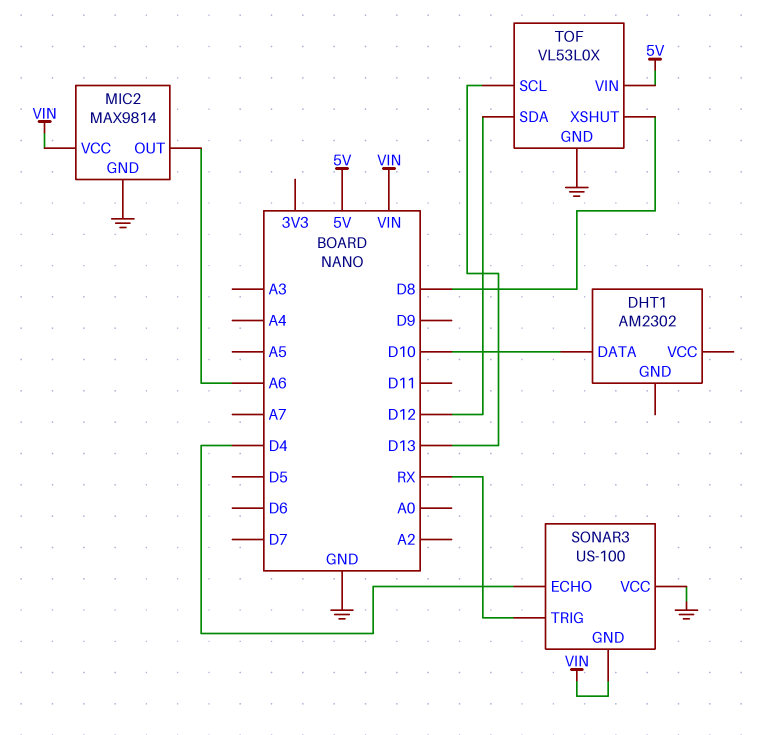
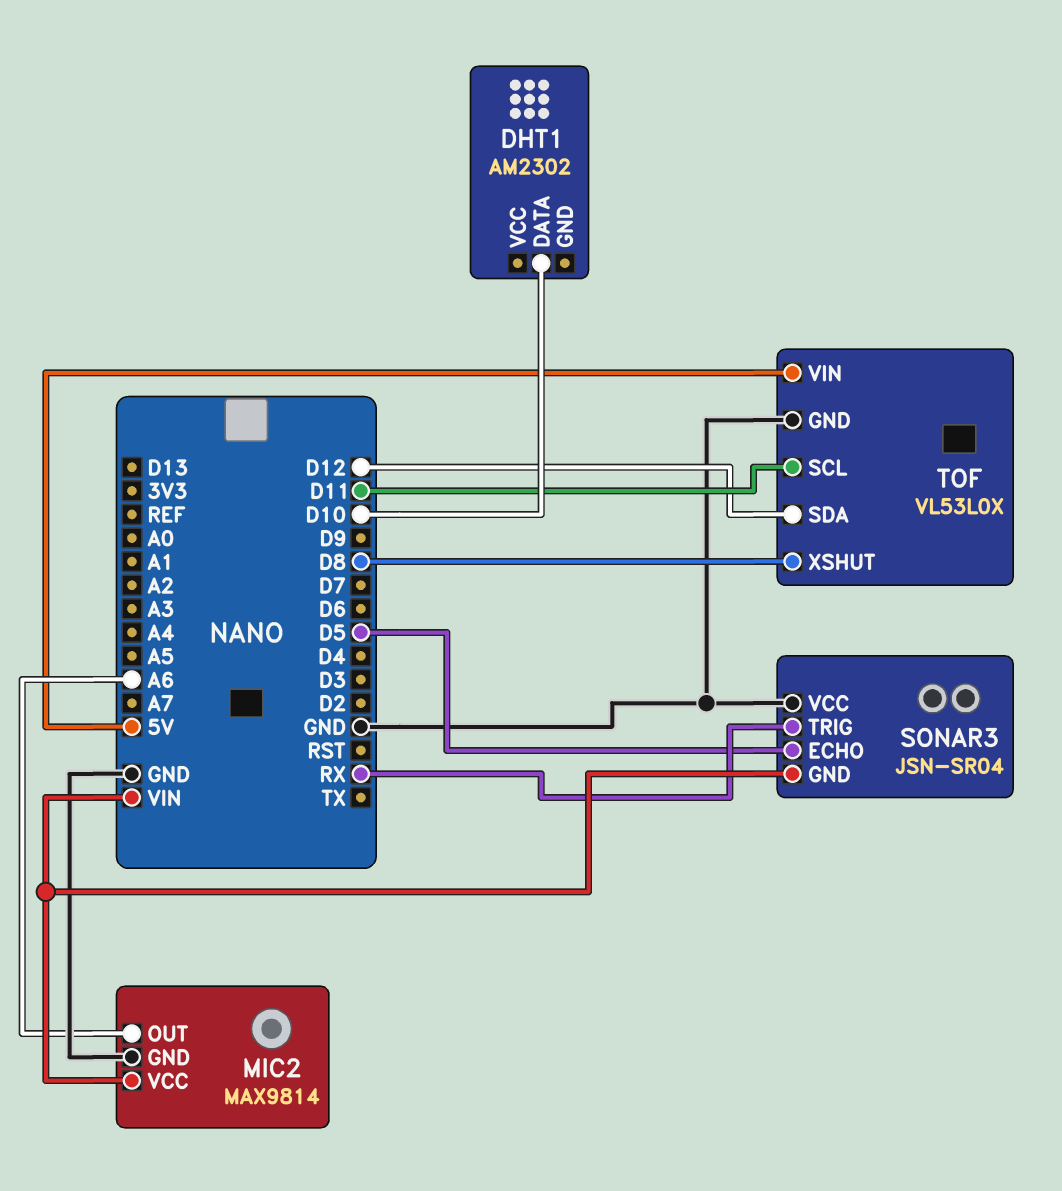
SONAR3: US-100 -> JSN-SR04
SONAR3 pin ECHO: D4 -> D5
TOF pin SCL: D13 -> D11

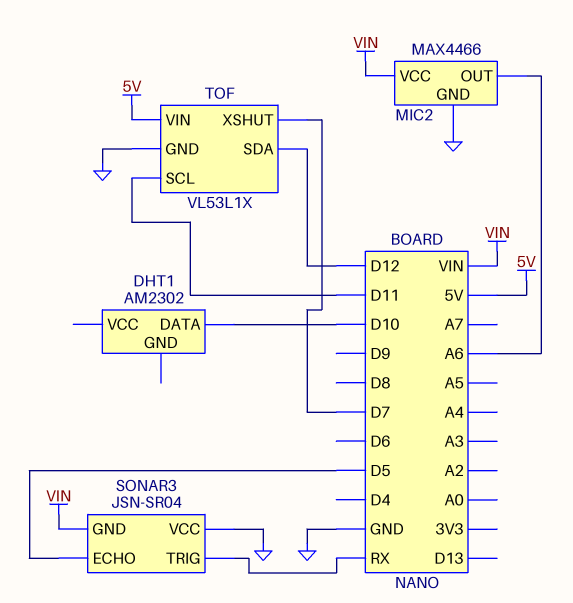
MIC2: MAX9814 -> MAX4466
TOF: VL53L0X -> VL53L1X
TOF pin XSHUT: D8 -> D7

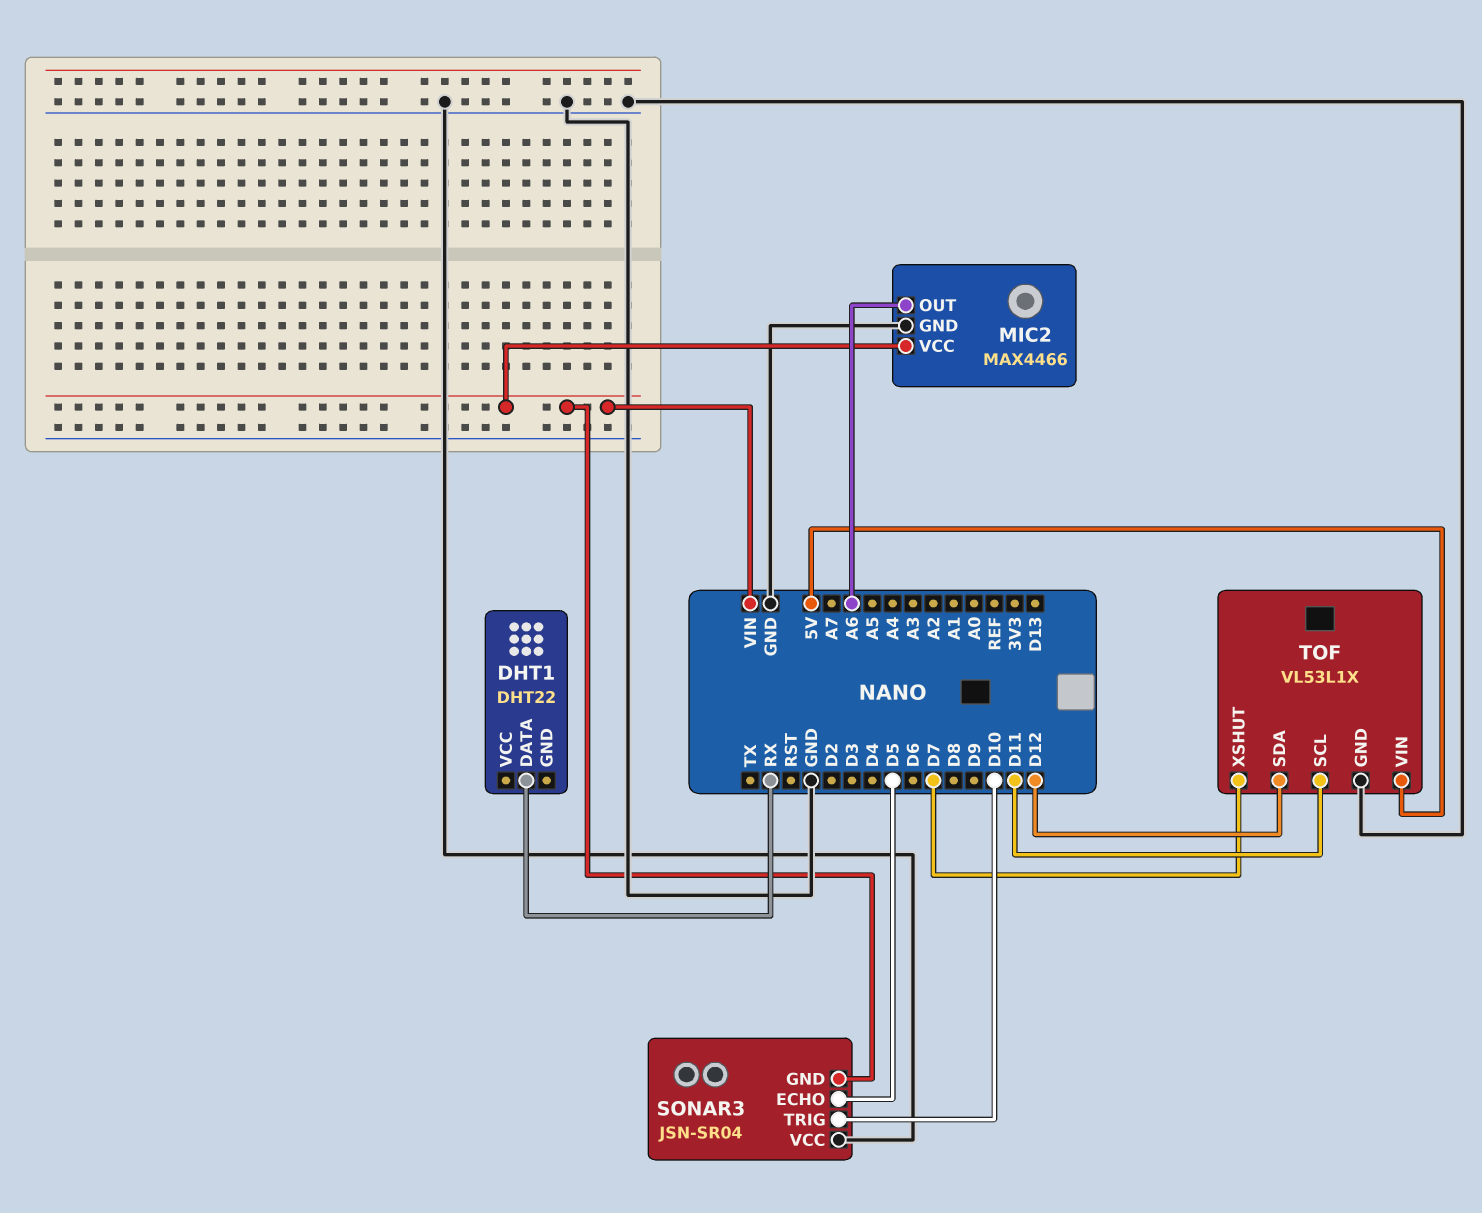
DHT1: AM2302 -> DHT22
DHT1 pin DATA: D10 -> RX
SONAR3 pin TRIG: RX -> D10

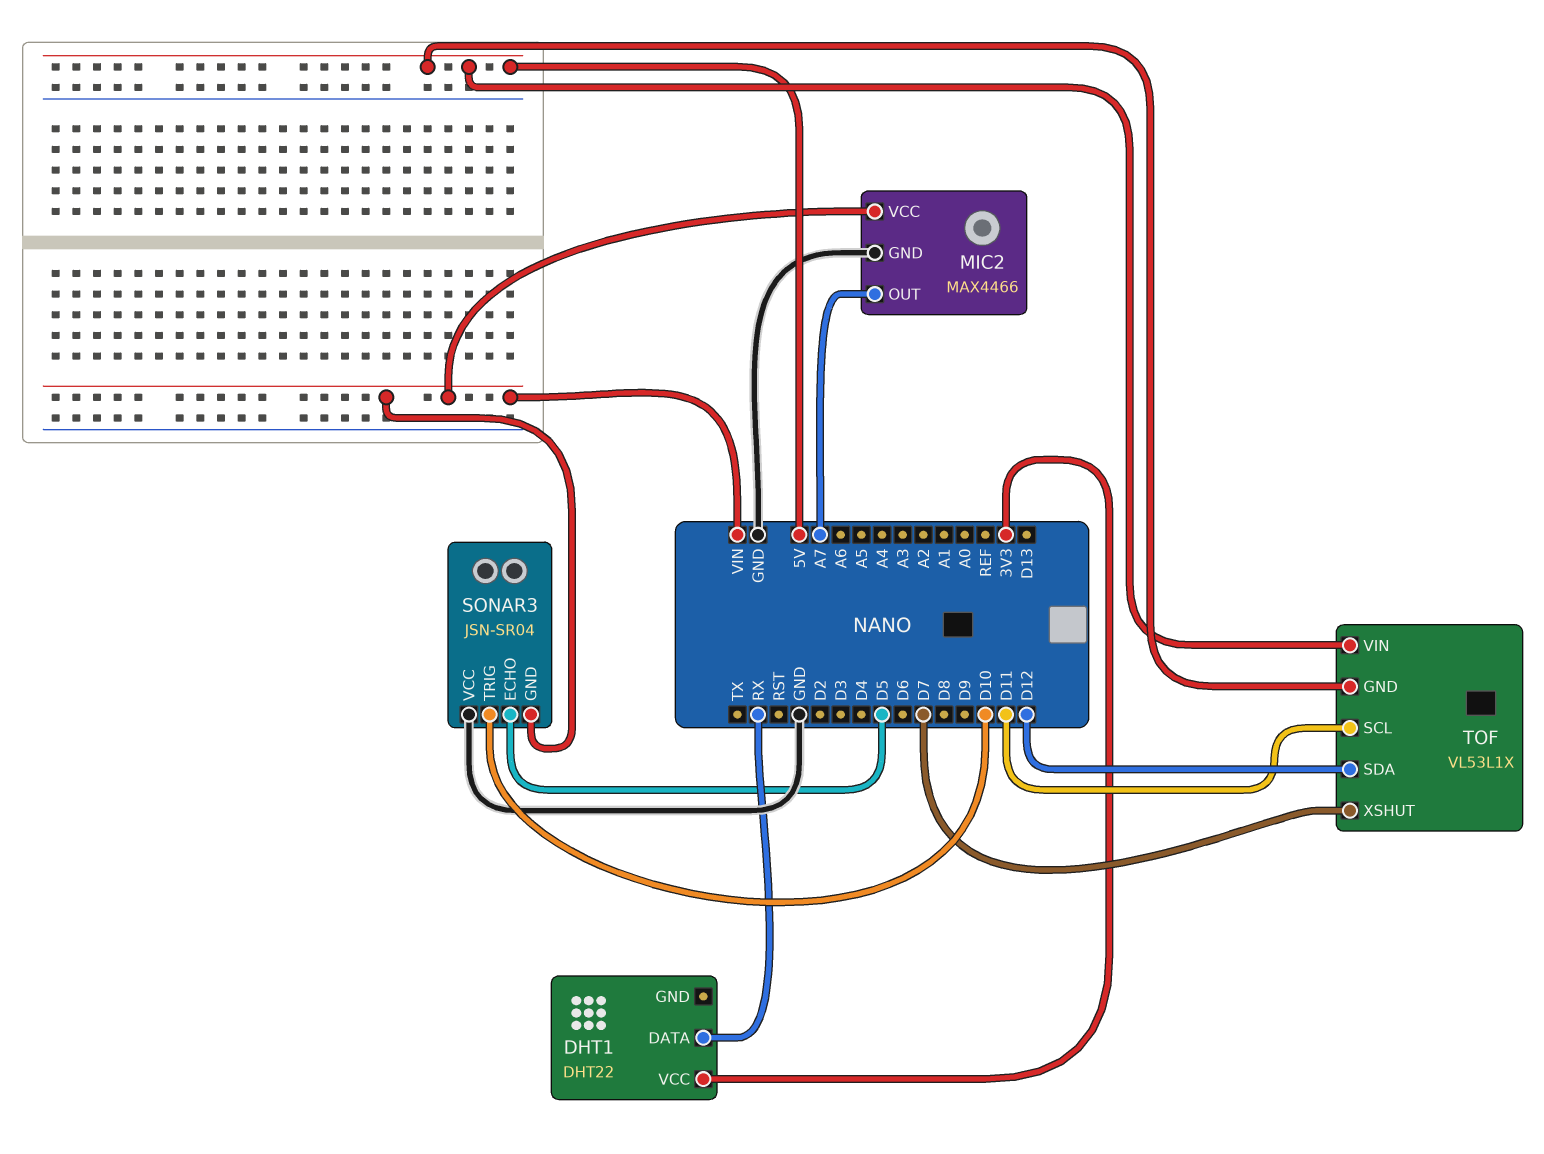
DHT1 pin VCC: none -> 3V3
MIC2 pin OUT: A6 -> A7
TOF pin GND: GND -> 5V

